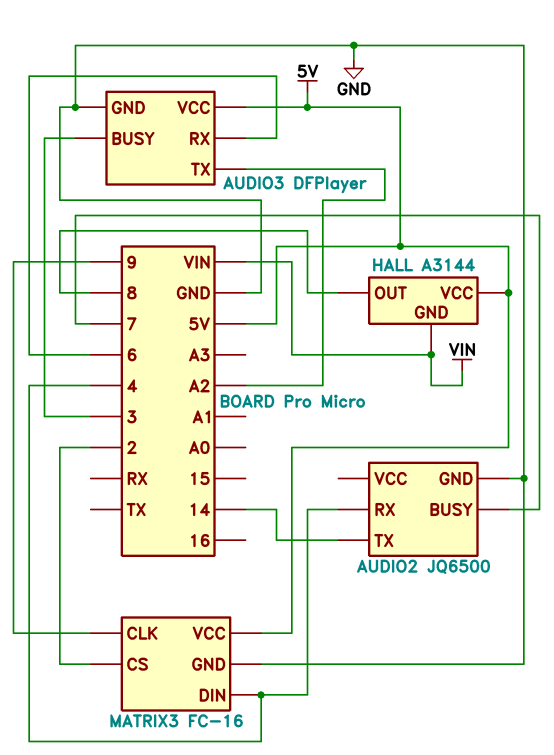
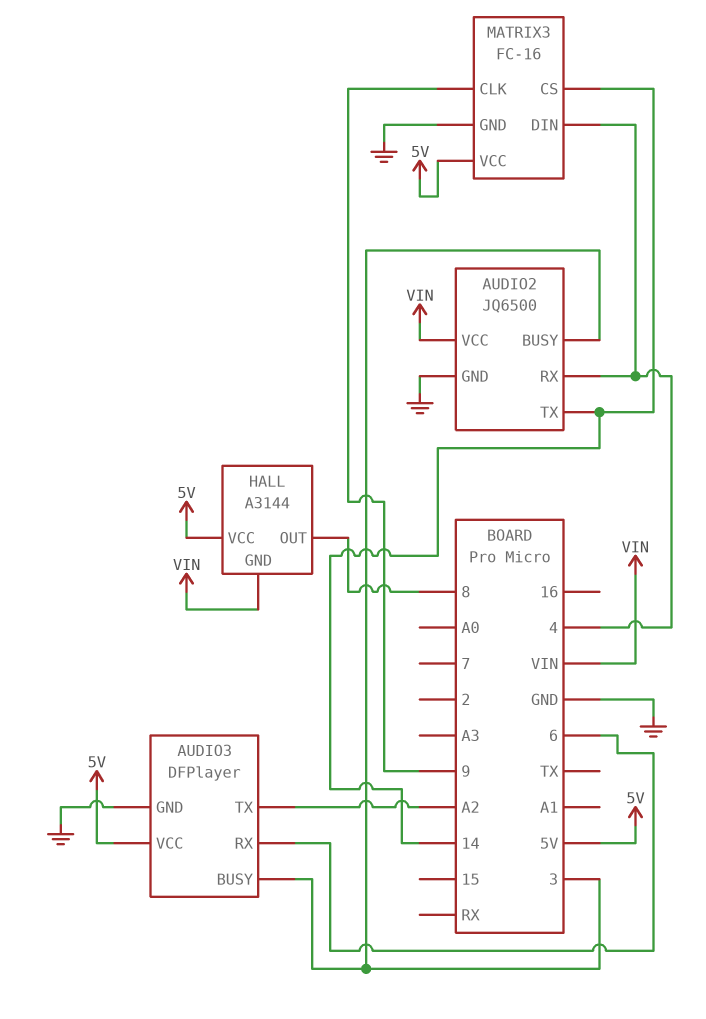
AUDIO2 pin BUSY: 7 -> 3
AUDIO2 pin VCC: none -> VIN
MATRIX3 pin CS: 2 -> 14

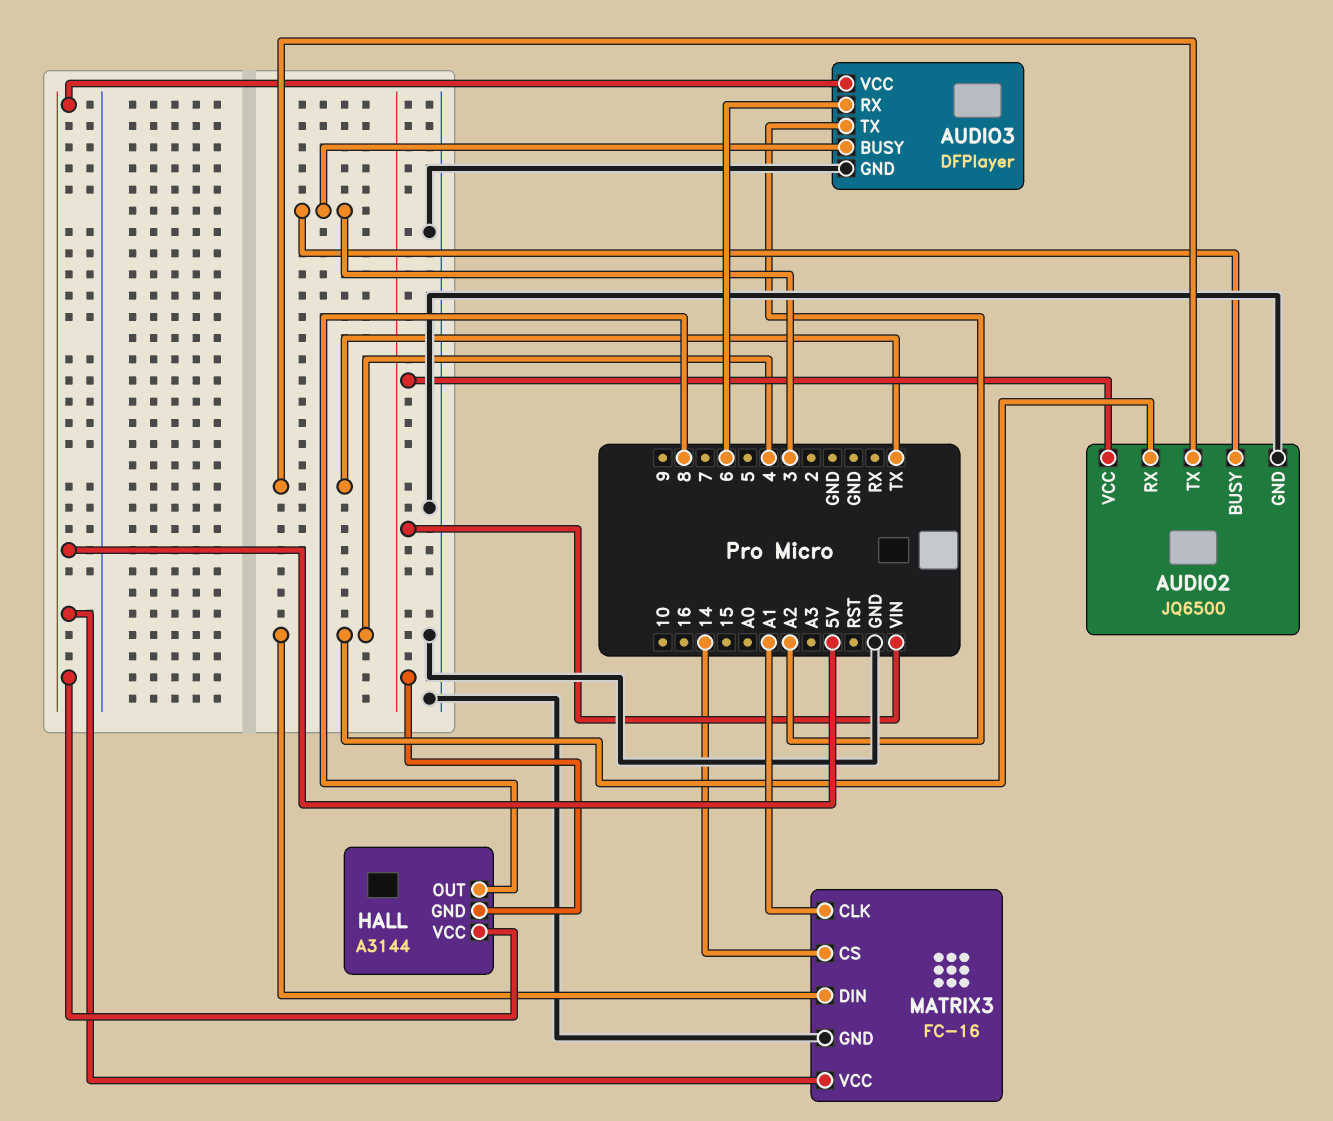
AUDIO2 pin TX: 14 -> TX
MATRIX3 pin CLK: 9 -> A1

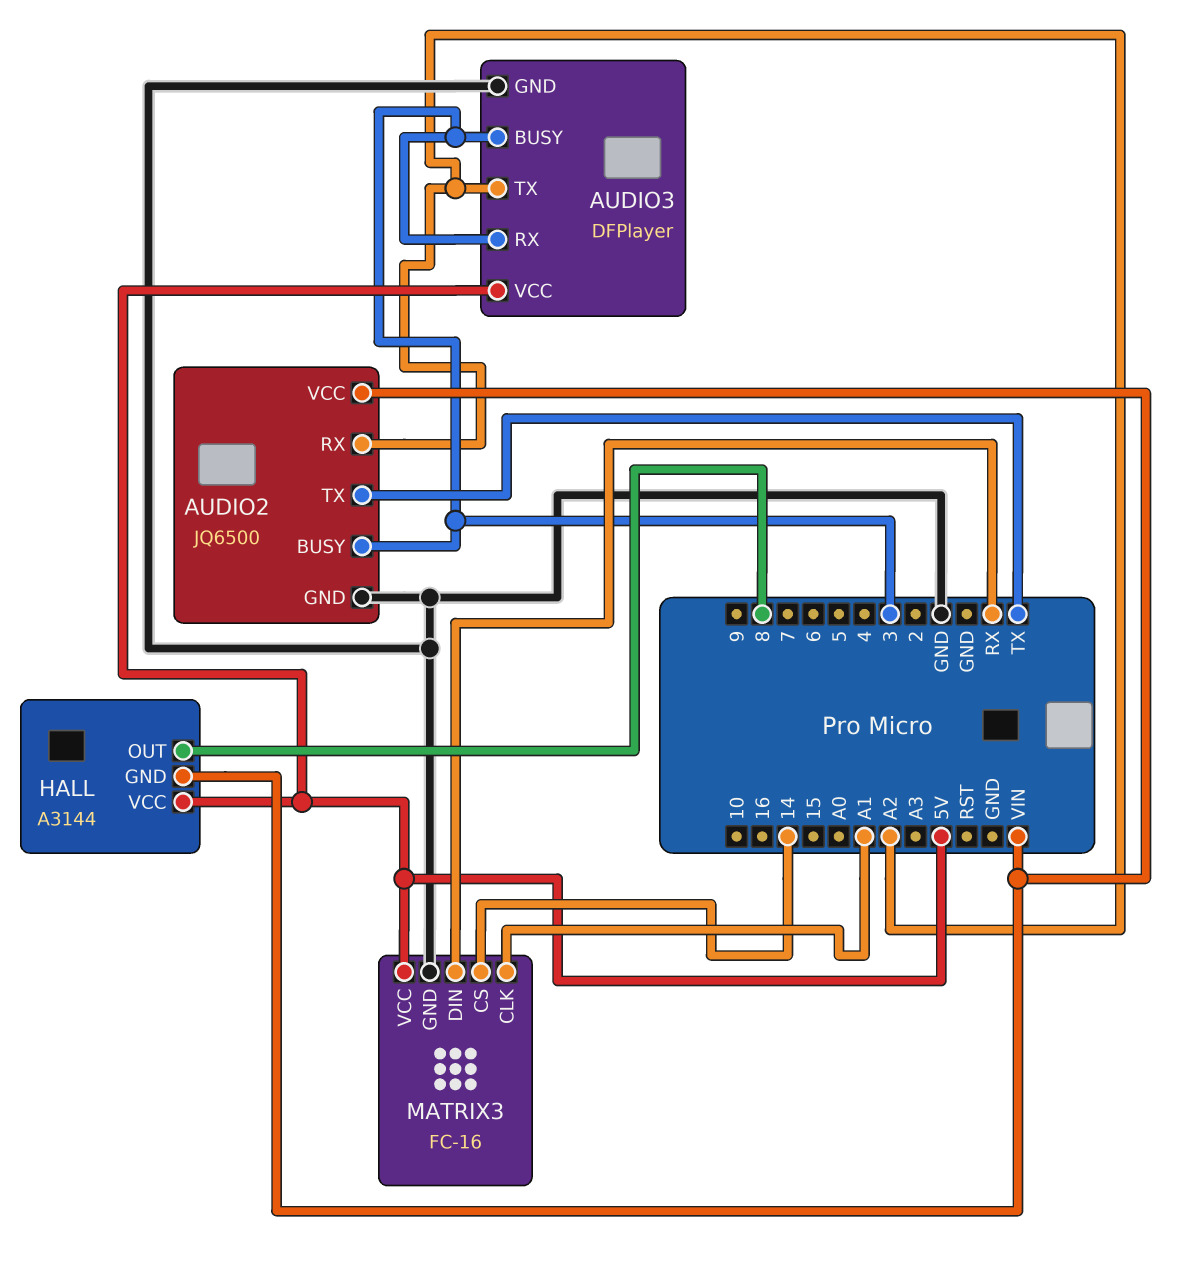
AUDIO2 pin RX: 4 -> A2
AUDIO3 pin RX: 6 -> 3
MATRIX3 pin DIN: 4 -> RX

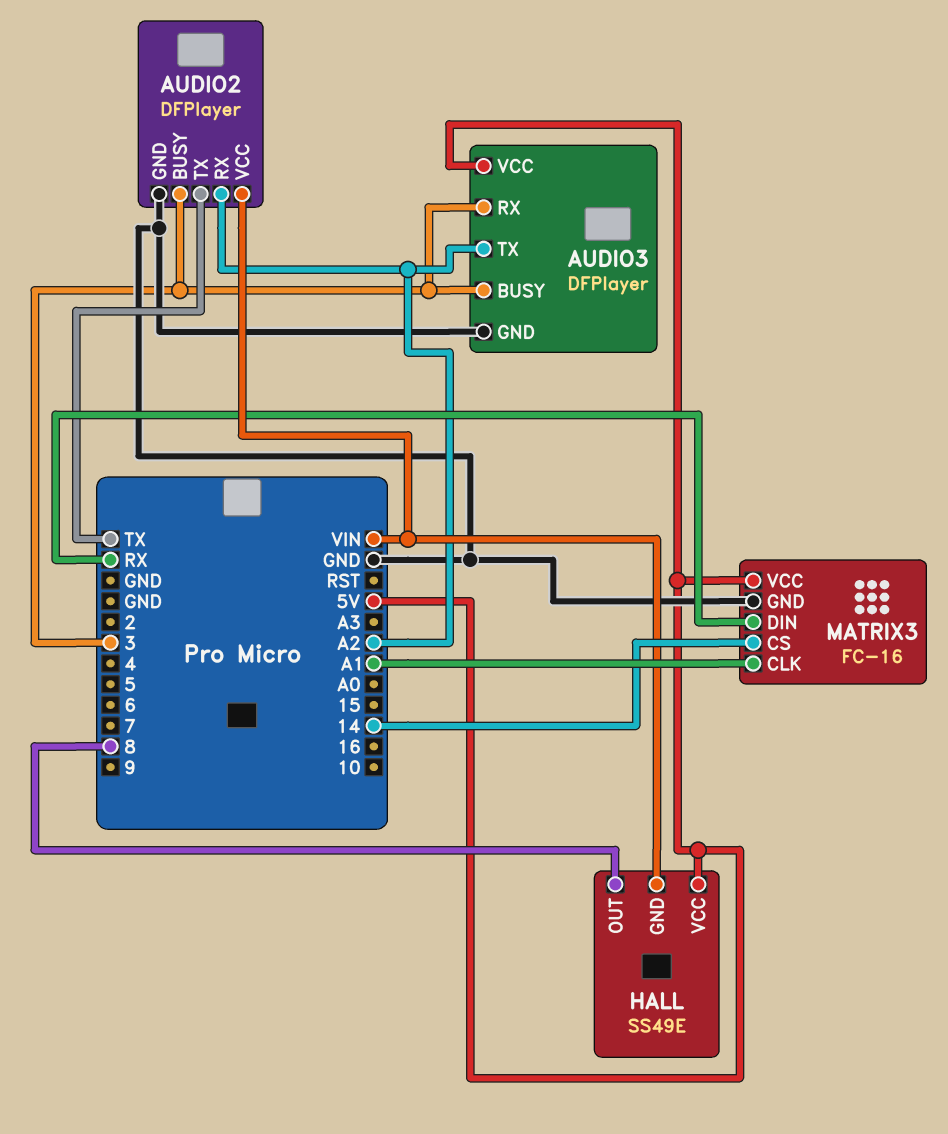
AUDIO2: JQ6500 -> DFPlayer
HALL: A3144 -> SS49E

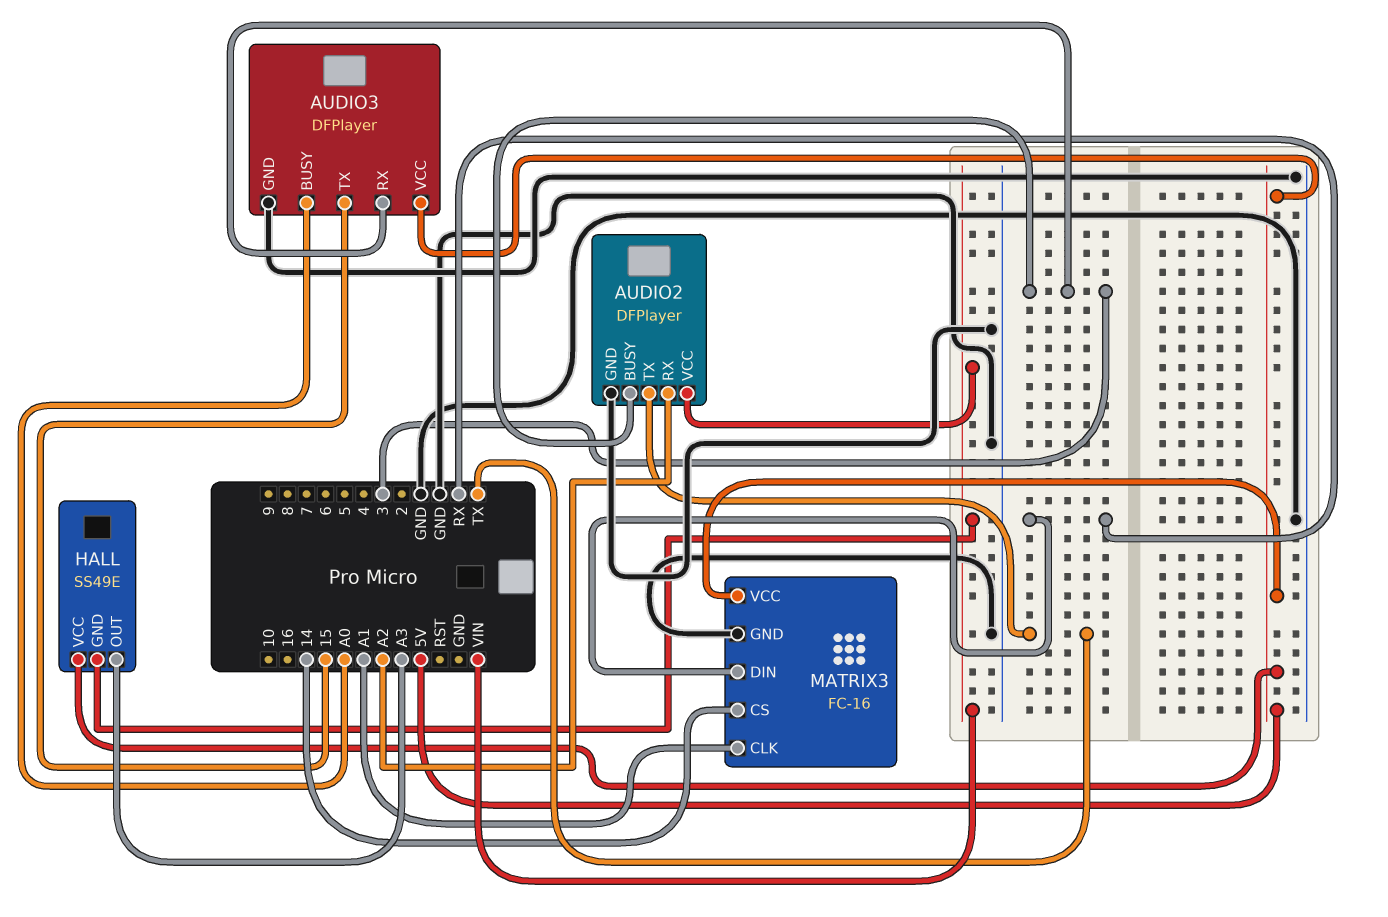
AUDIO3 pin BUSY: 3 -> A0
AUDIO3 pin TX: A2 -> 15
HALL pin OUT: 8 -> A3

